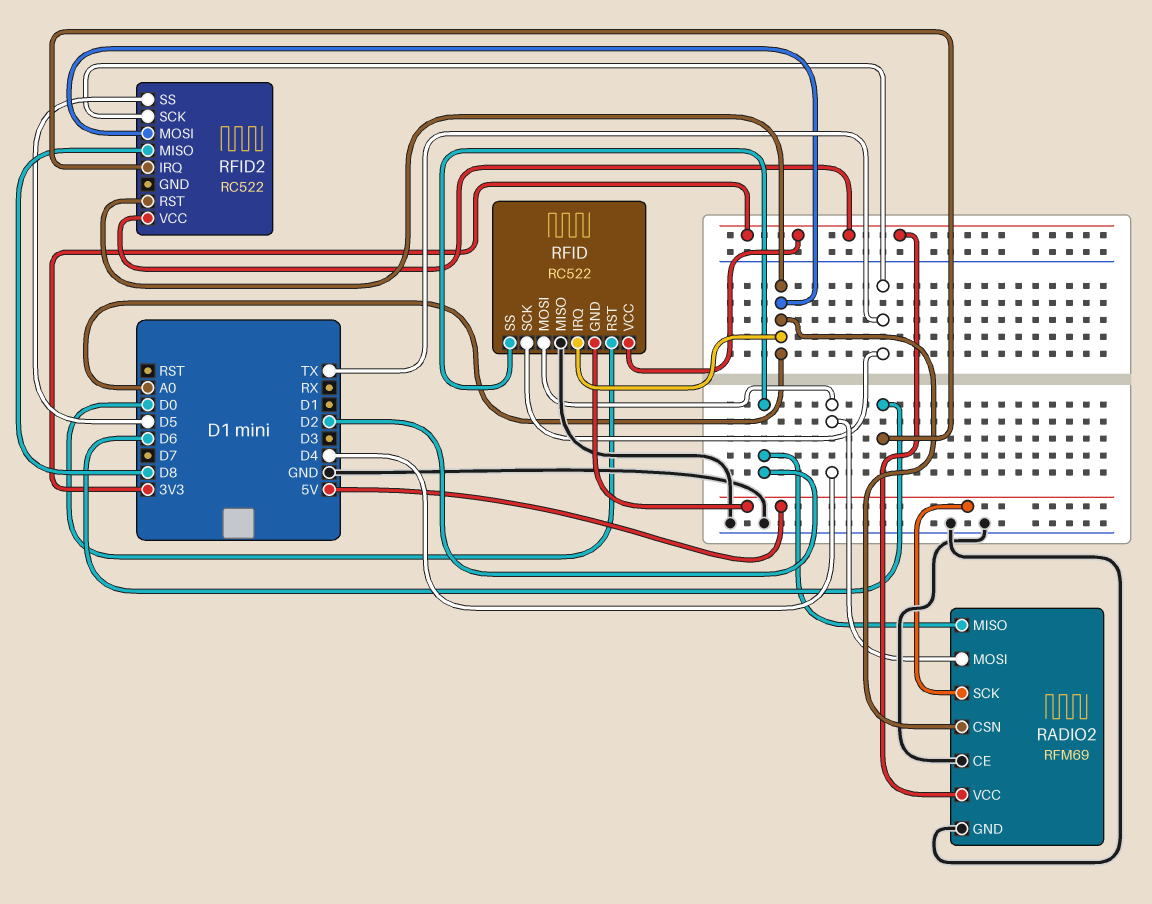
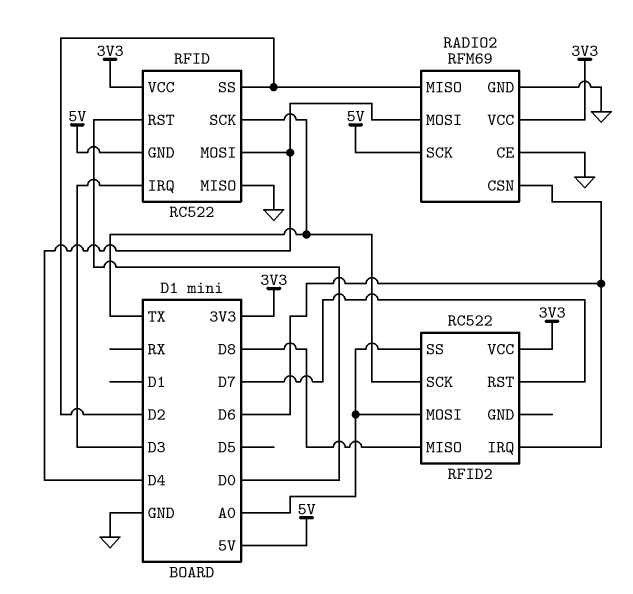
RADIO2 pin CSN: A0 -> D6
RFID pin IRQ: A0 -> D3
RFID2 pin RST: A0 -> D7
RFID2 pin SS: D5 -> A0

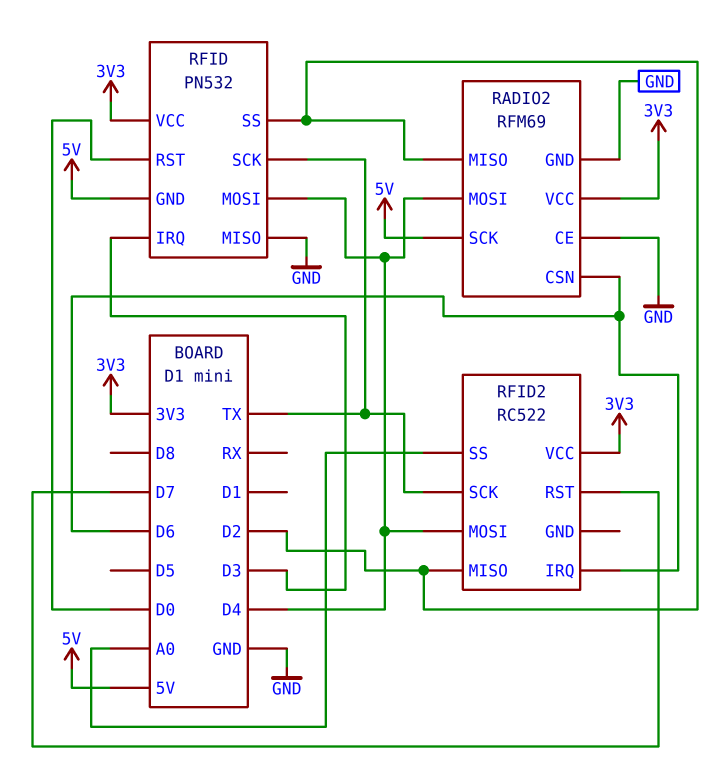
RFID: RC522 -> PN532
RFID2 pin MISO: D8 -> D2
RFID2 pin MOSI: A0 -> D4

